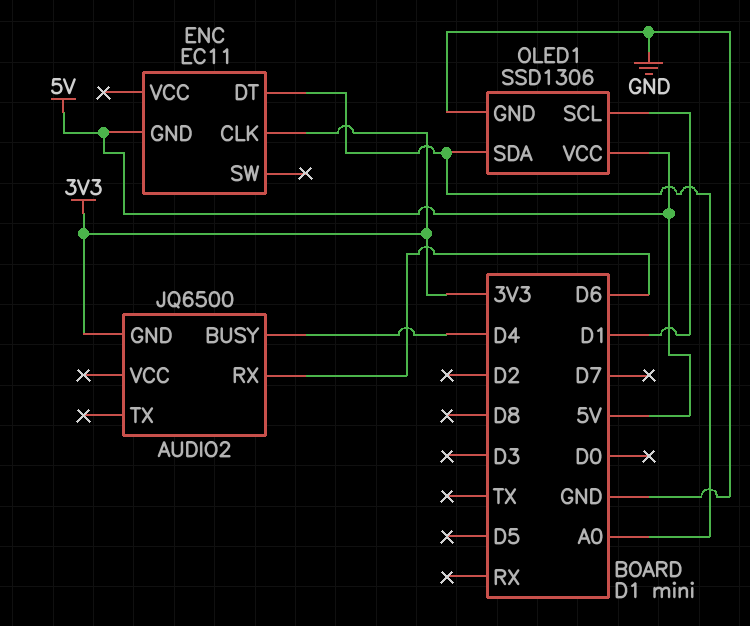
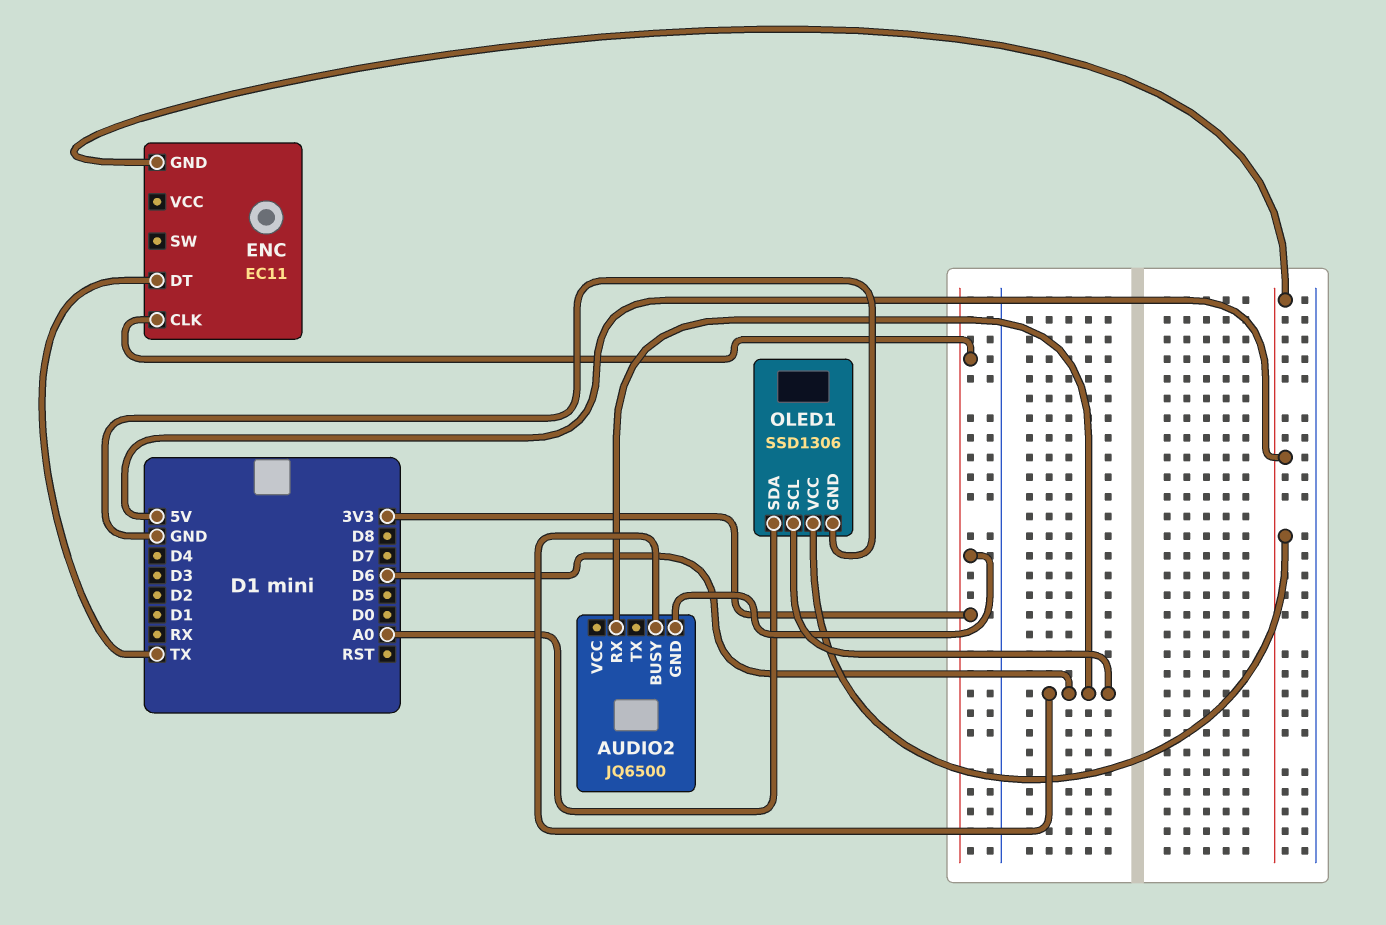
AUDIO2 pin BUSY: D4 -> D6
ENC pin DT: A0 -> TX
OLED1 pin SCL: D1 -> D6

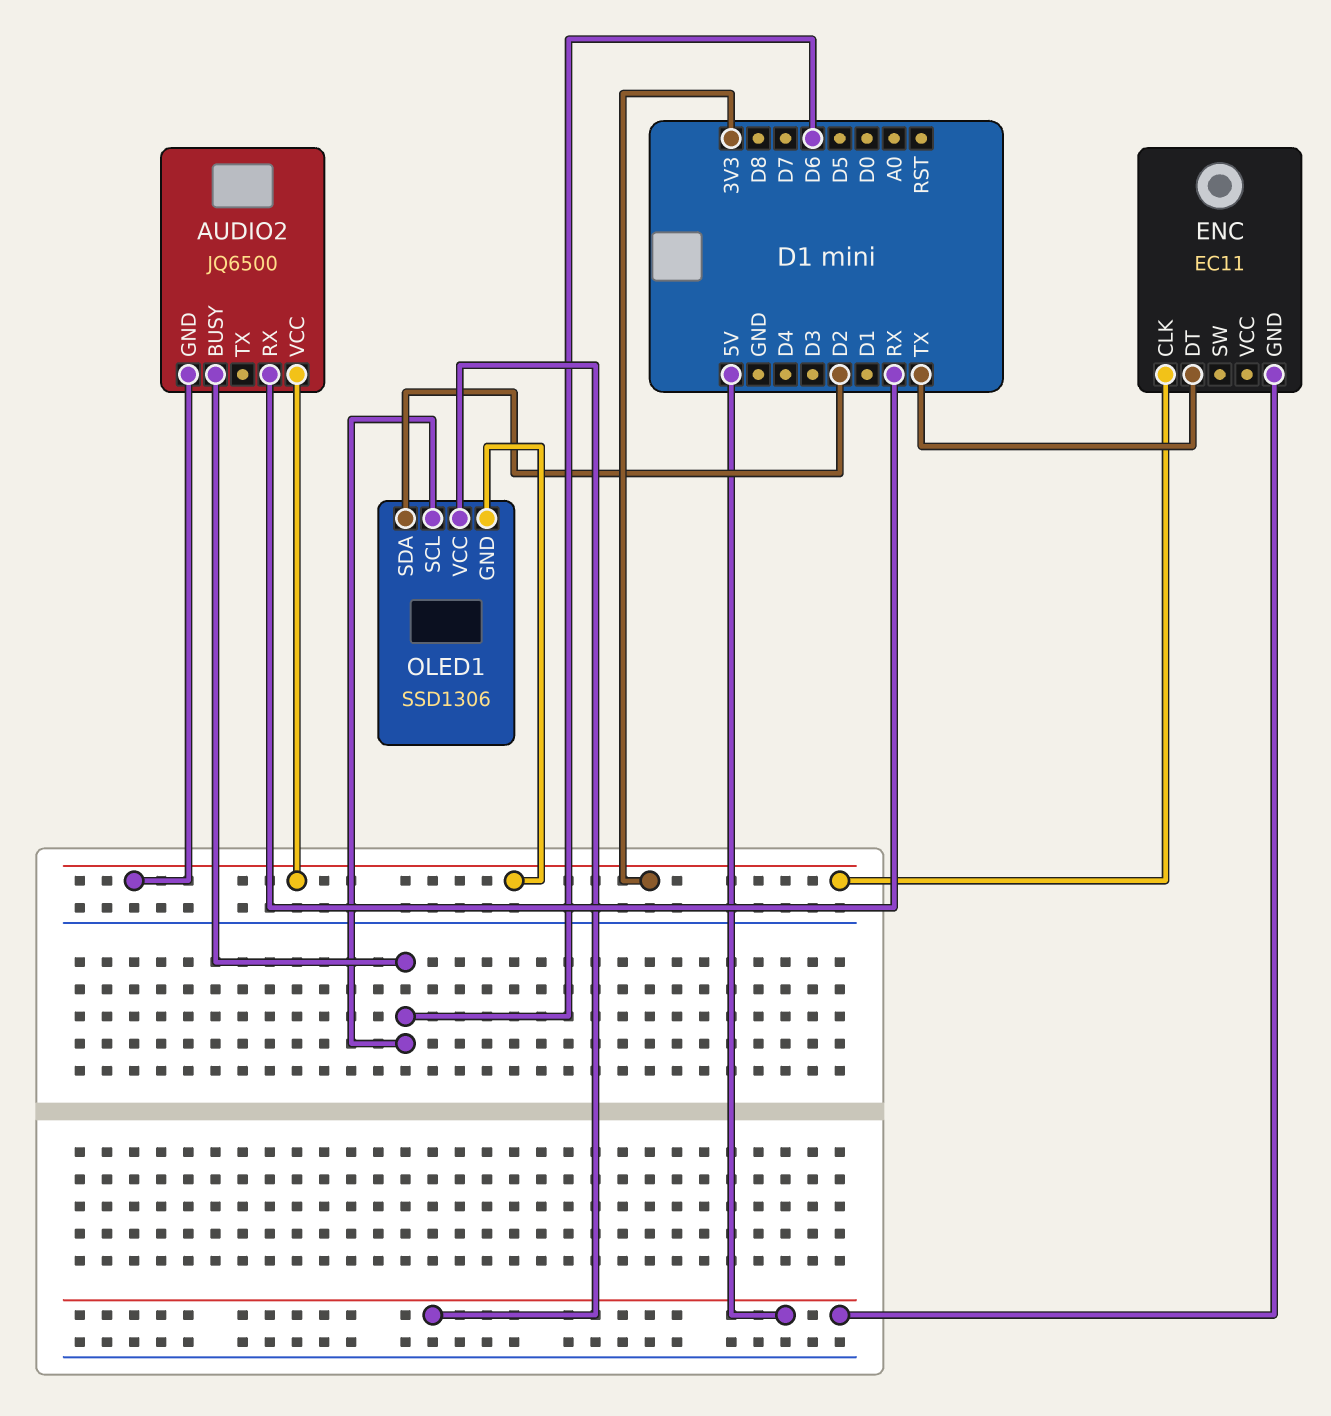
AUDIO2 pin RX: D6 -> RX
AUDIO2 pin VCC: none -> 3V3
OLED1 pin GND: GND -> 3V3
OLED1 pin SDA: A0 -> D2

